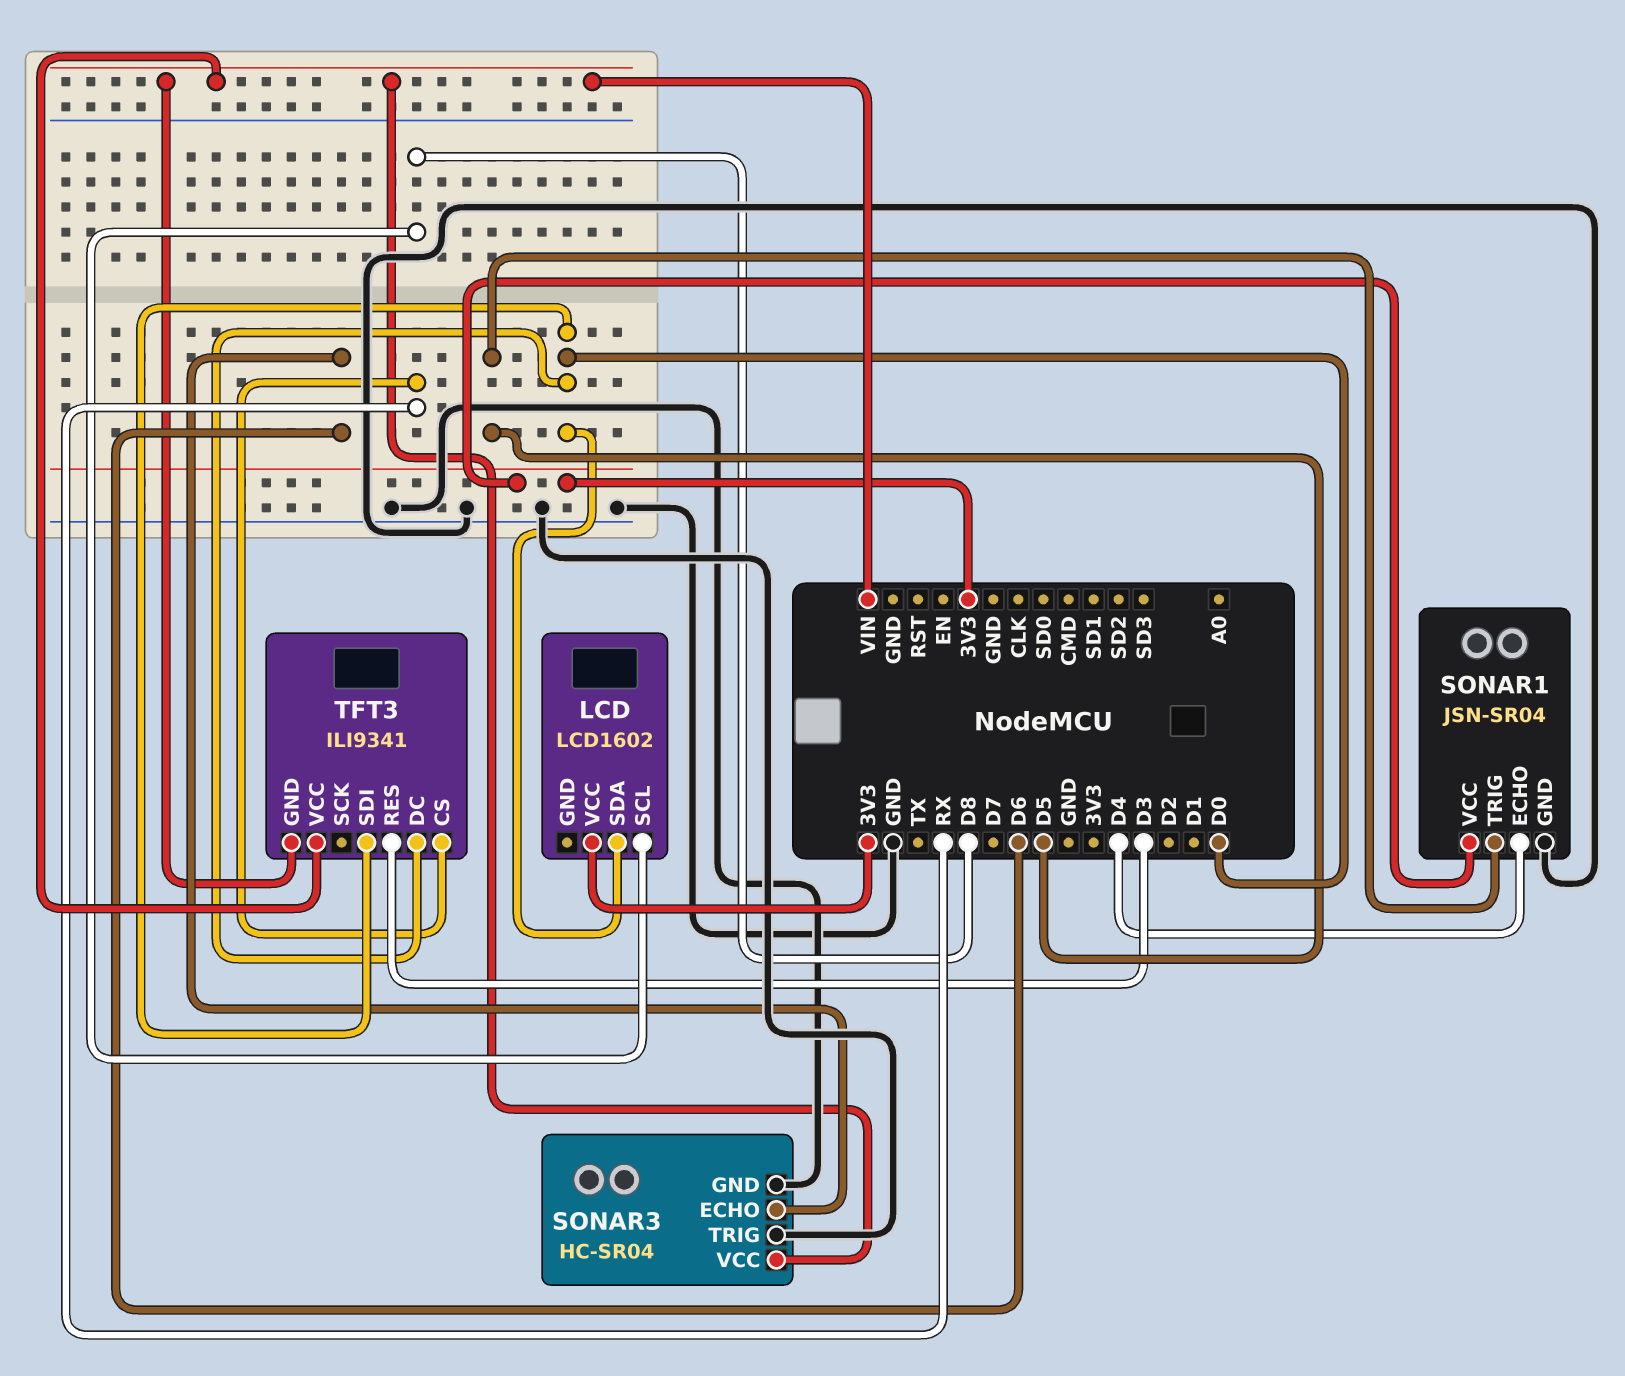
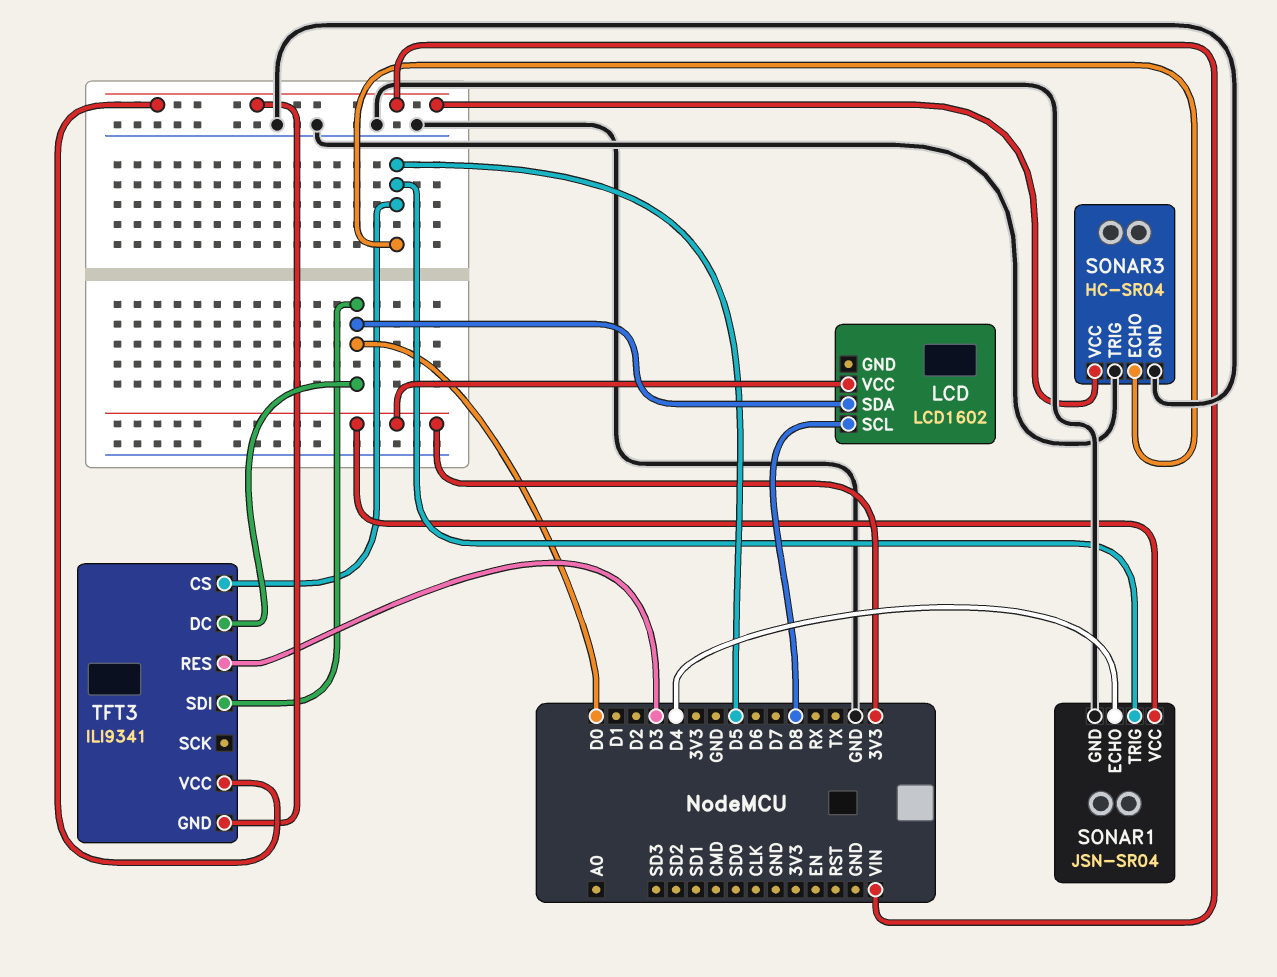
SONAR3 pin ECHO: D6 -> D5
TFT3 pin CS: RX -> D5

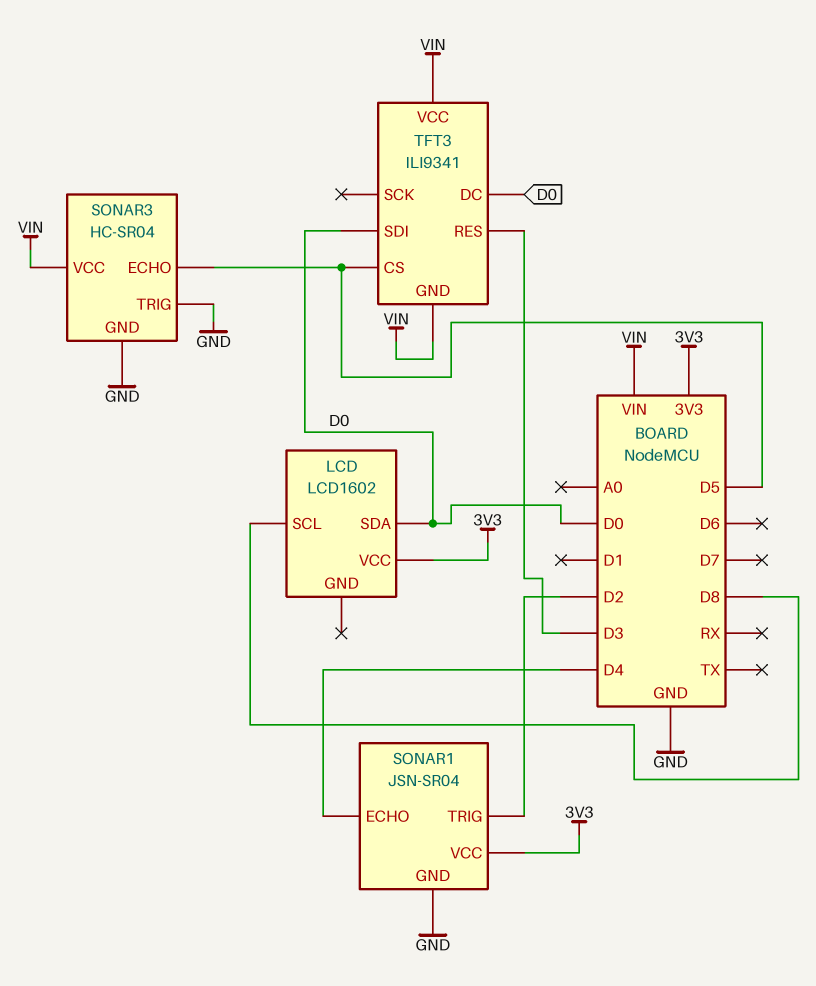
SONAR1 pin TRIG: D5 -> D2

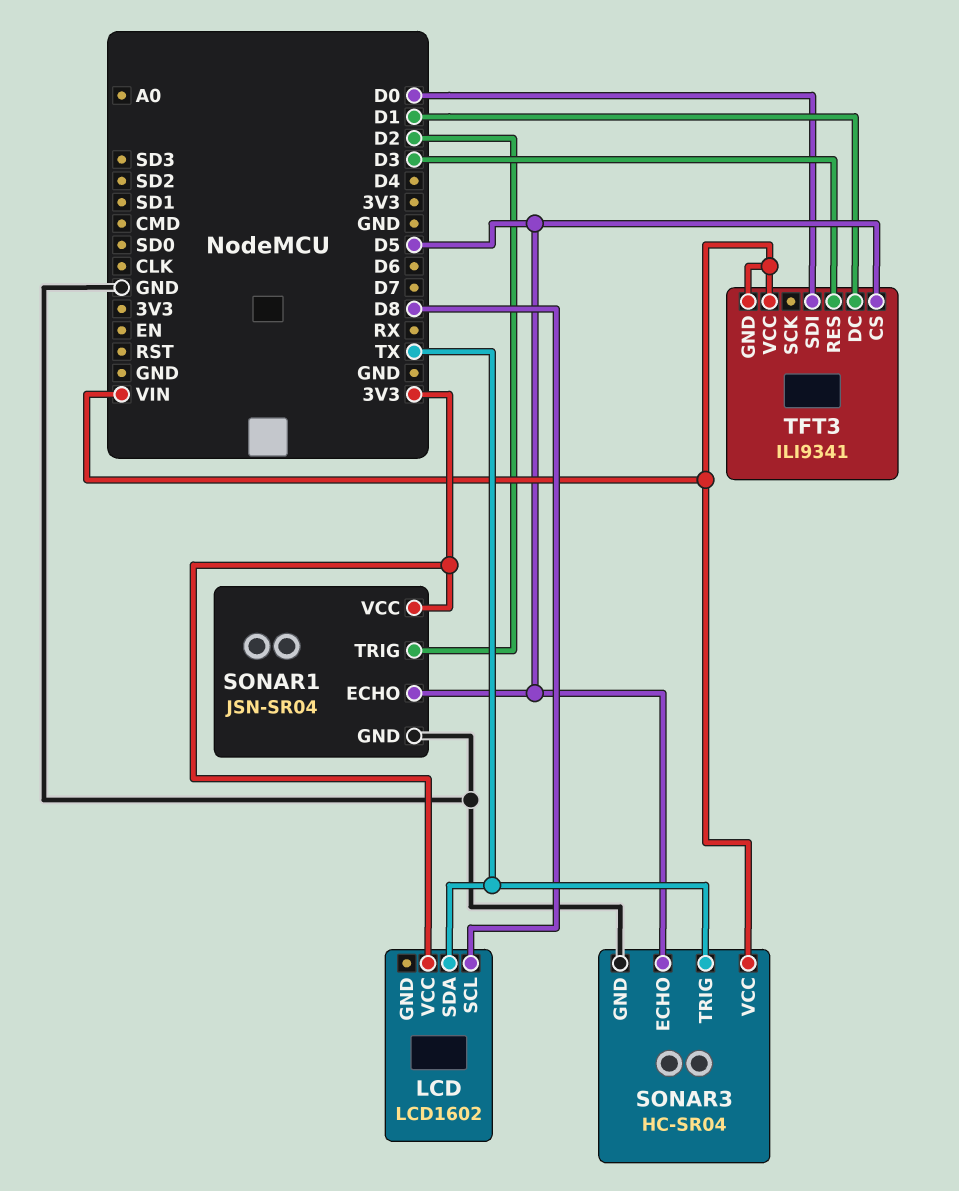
LCD pin SDA: D0 -> TX
SONAR1 pin ECHO: D4 -> D5
SONAR3 pin TRIG: GND -> TX
TFT3 pin DC: D0 -> D1

